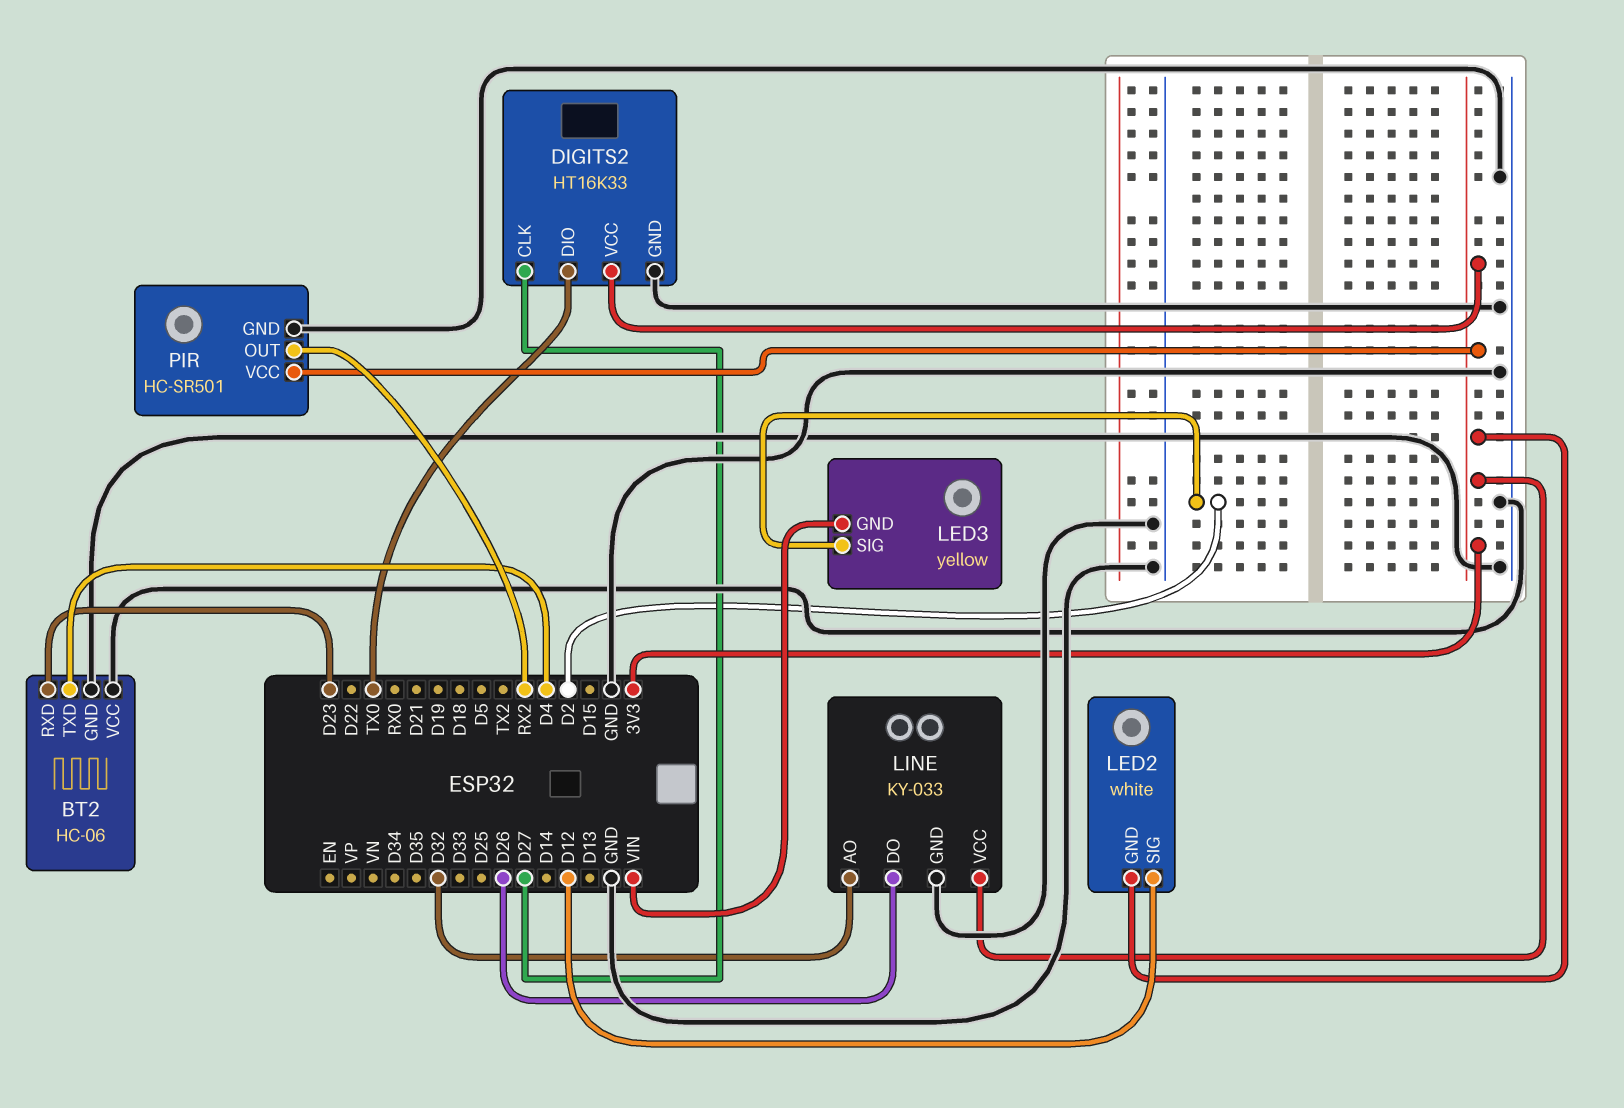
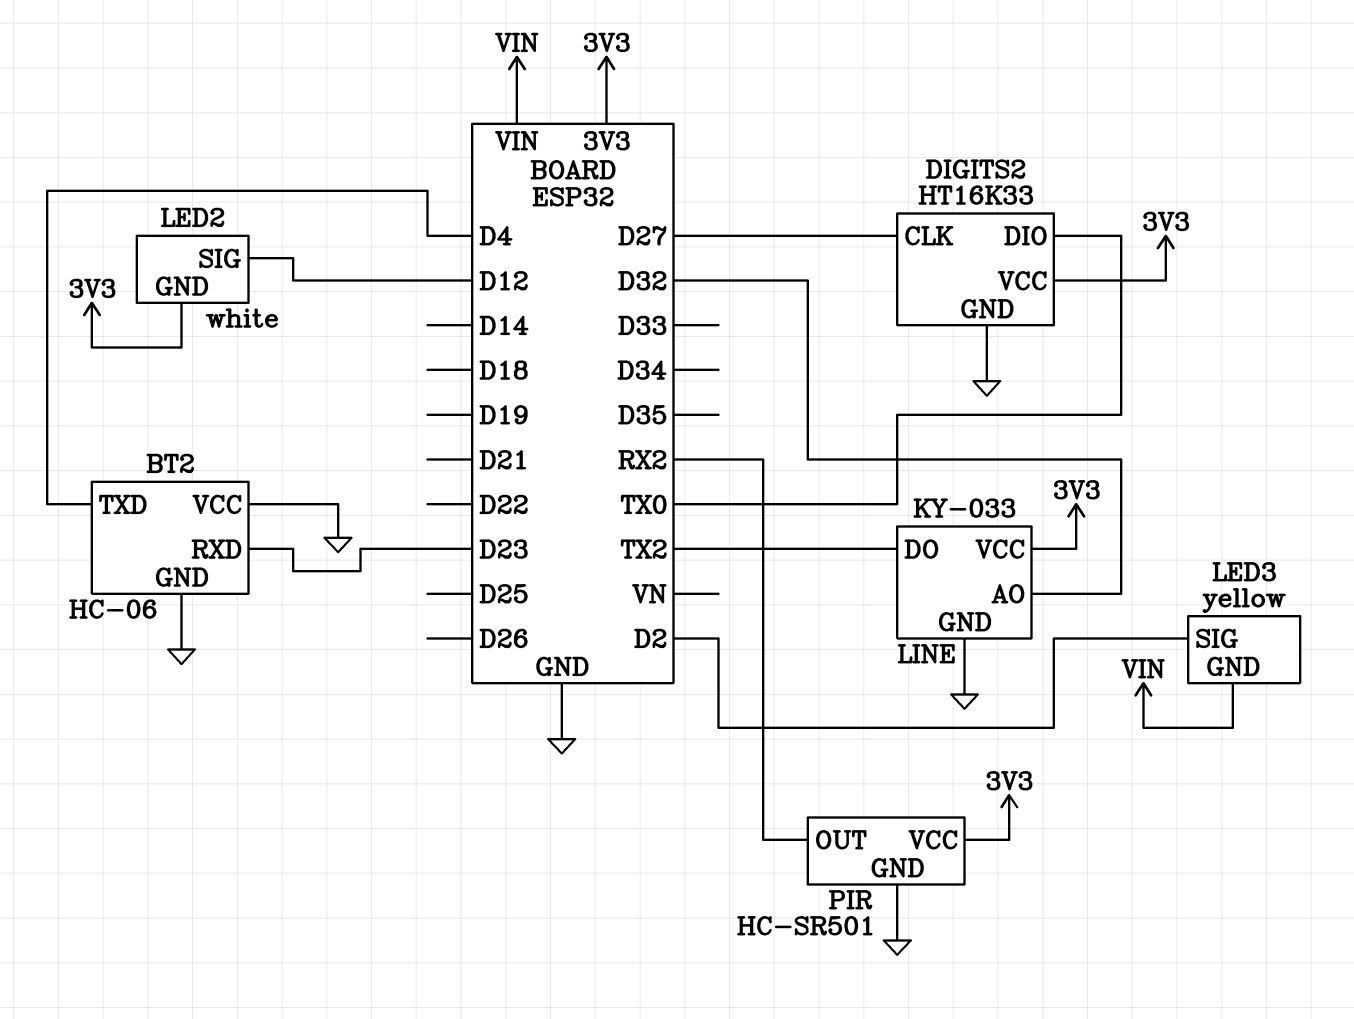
LINE pin DO: D26 -> TX2

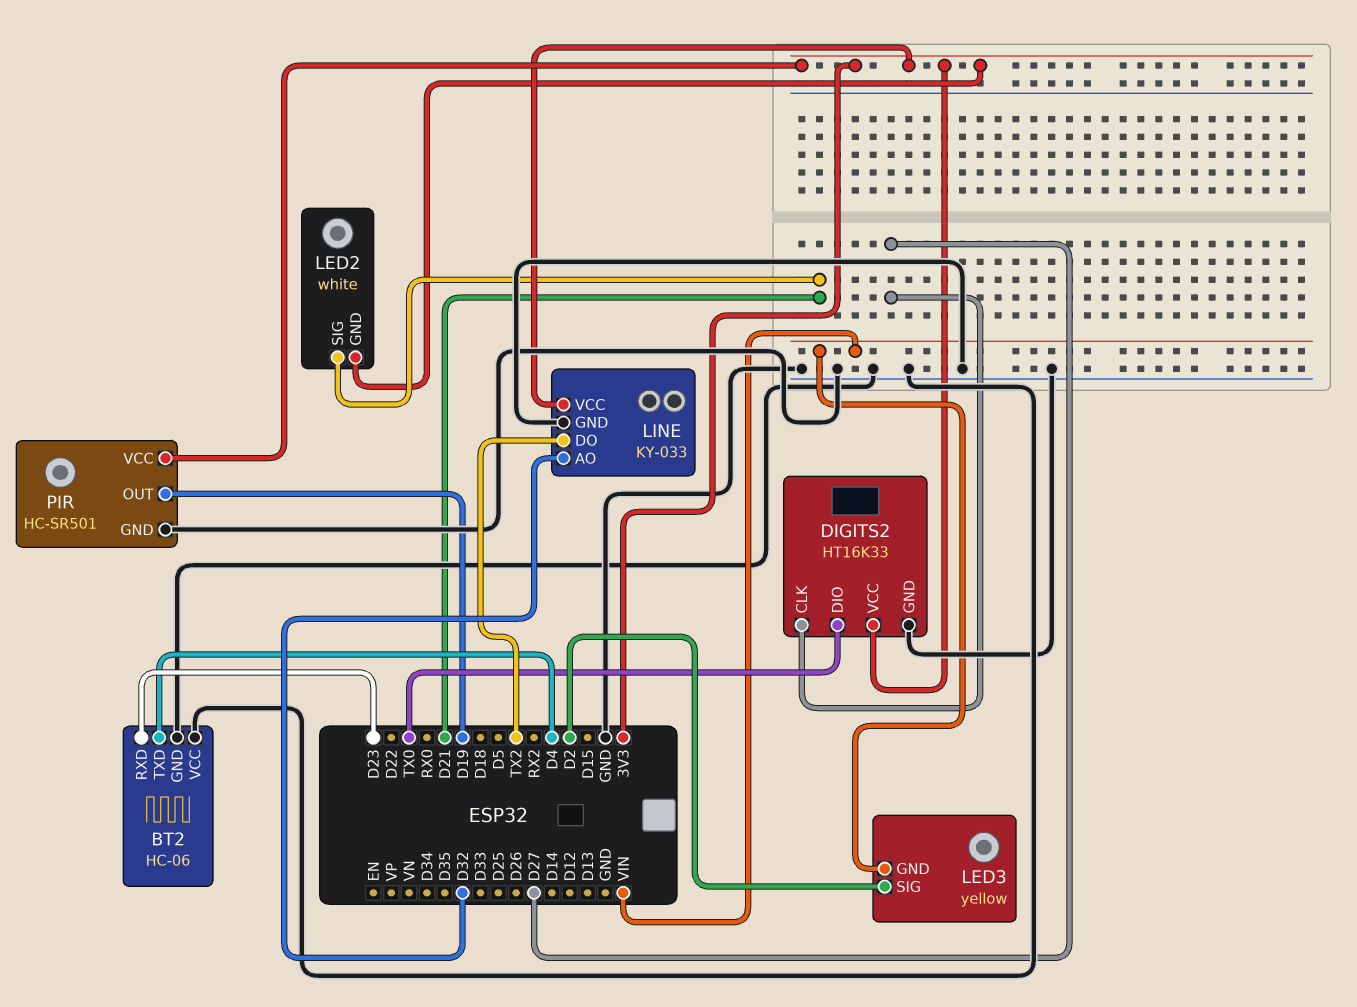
LED2 pin SIG: D12 -> D21
PIR pin OUT: RX2 -> D19

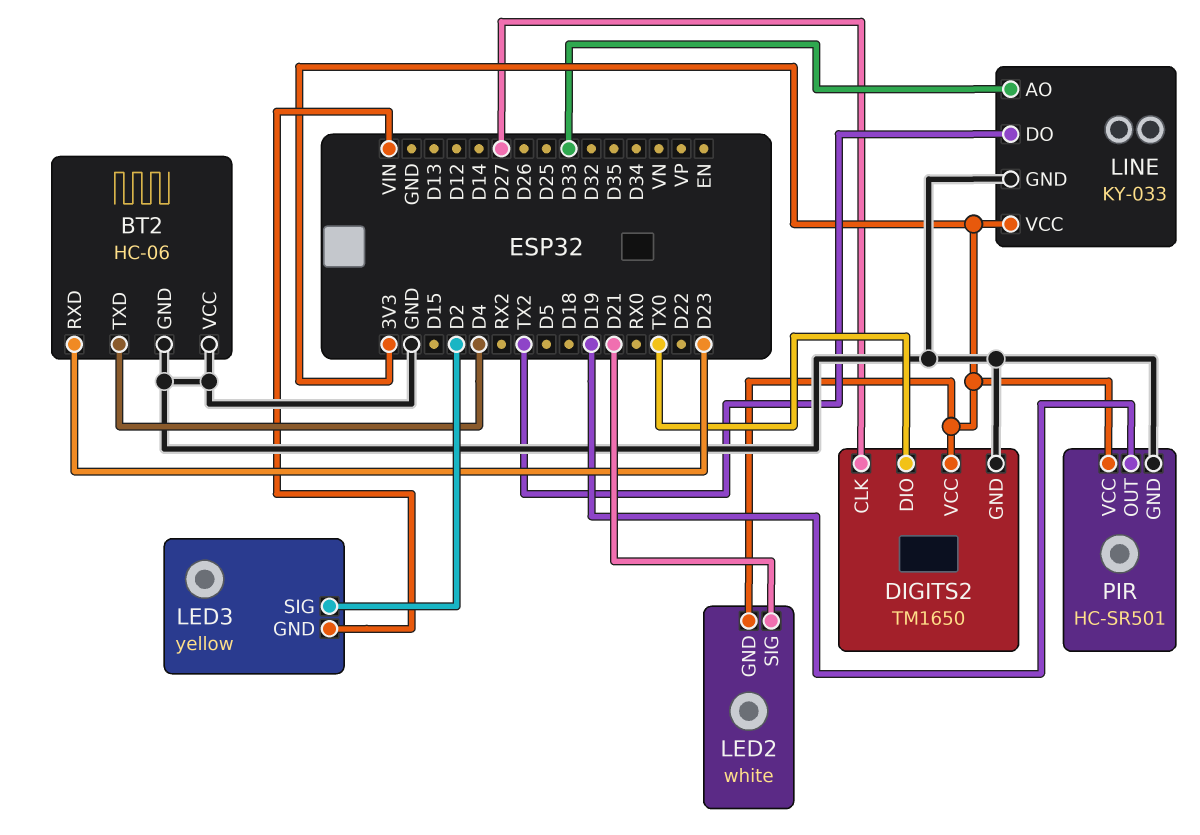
DIGITS2: HT16K33 -> TM1650
LINE pin AO: D32 -> D33

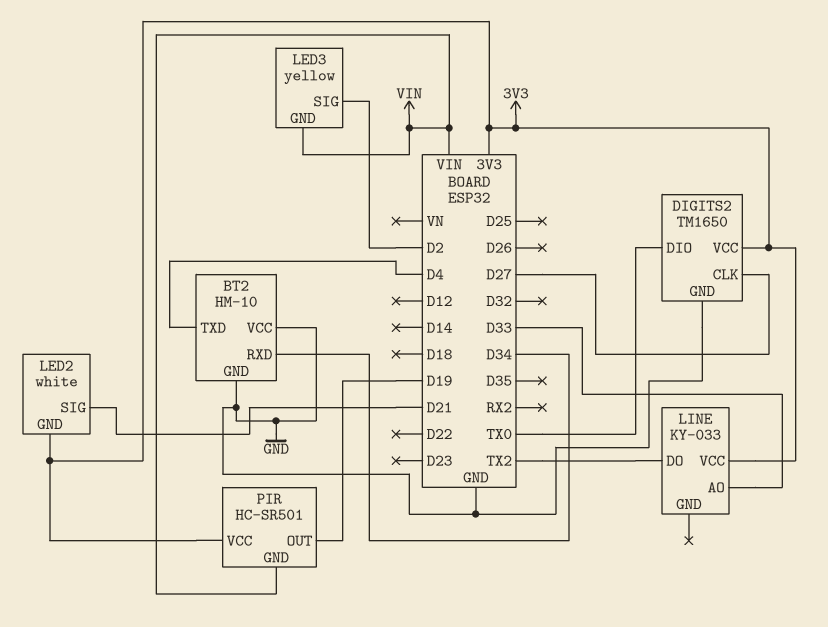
BT2: HC-06 -> HM-10
BT2 pin RXD: D23 -> D34
LINE pin GND: GND -> none
PIR pin GND: GND -> VIN

